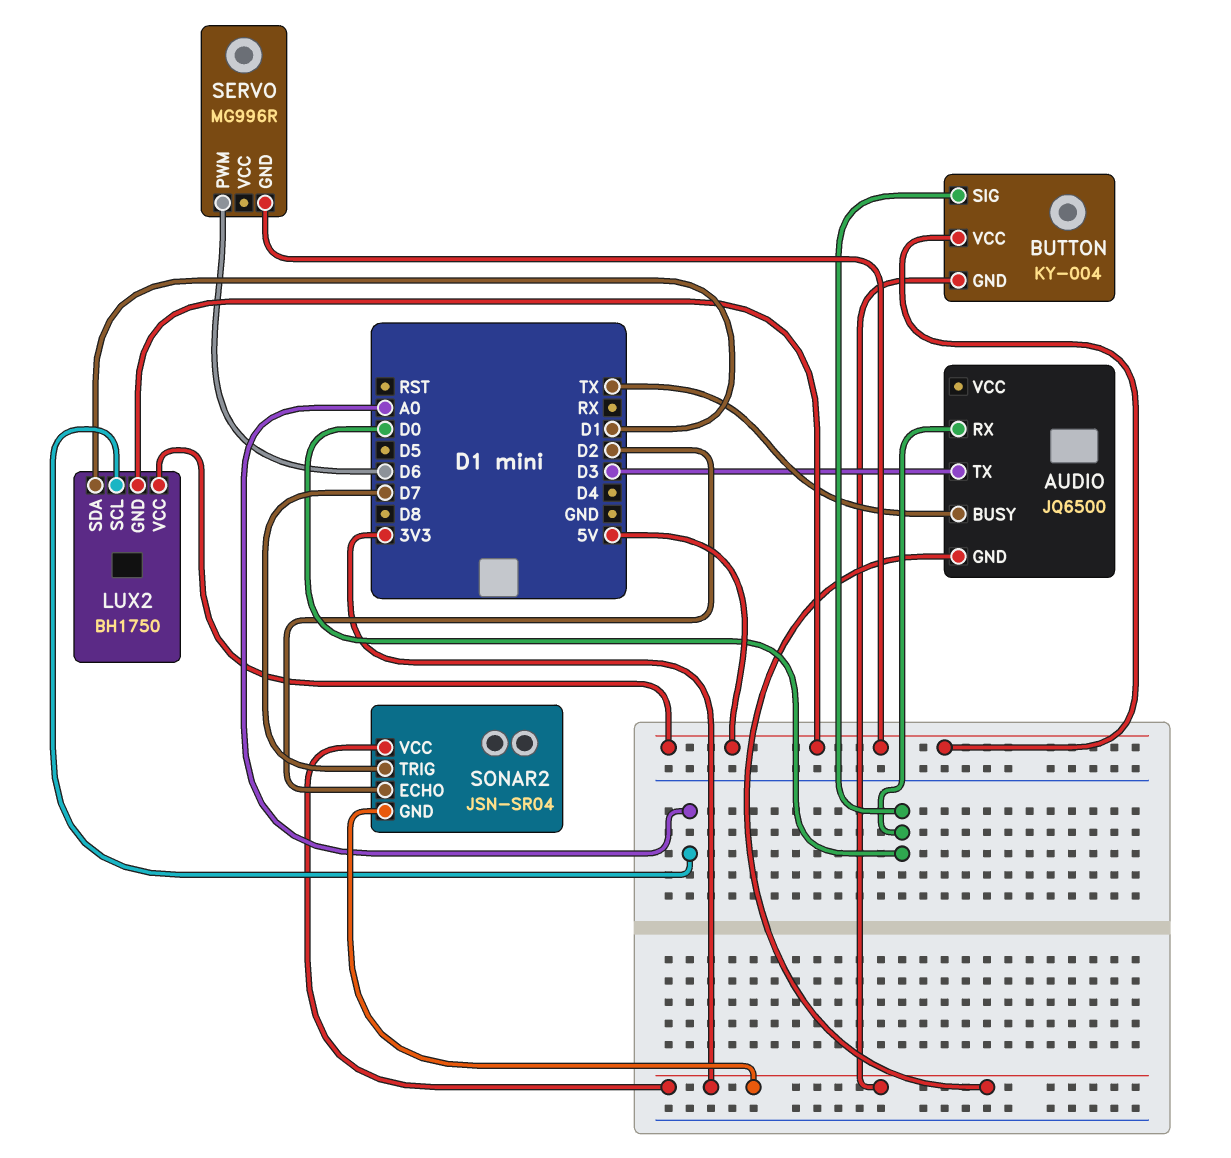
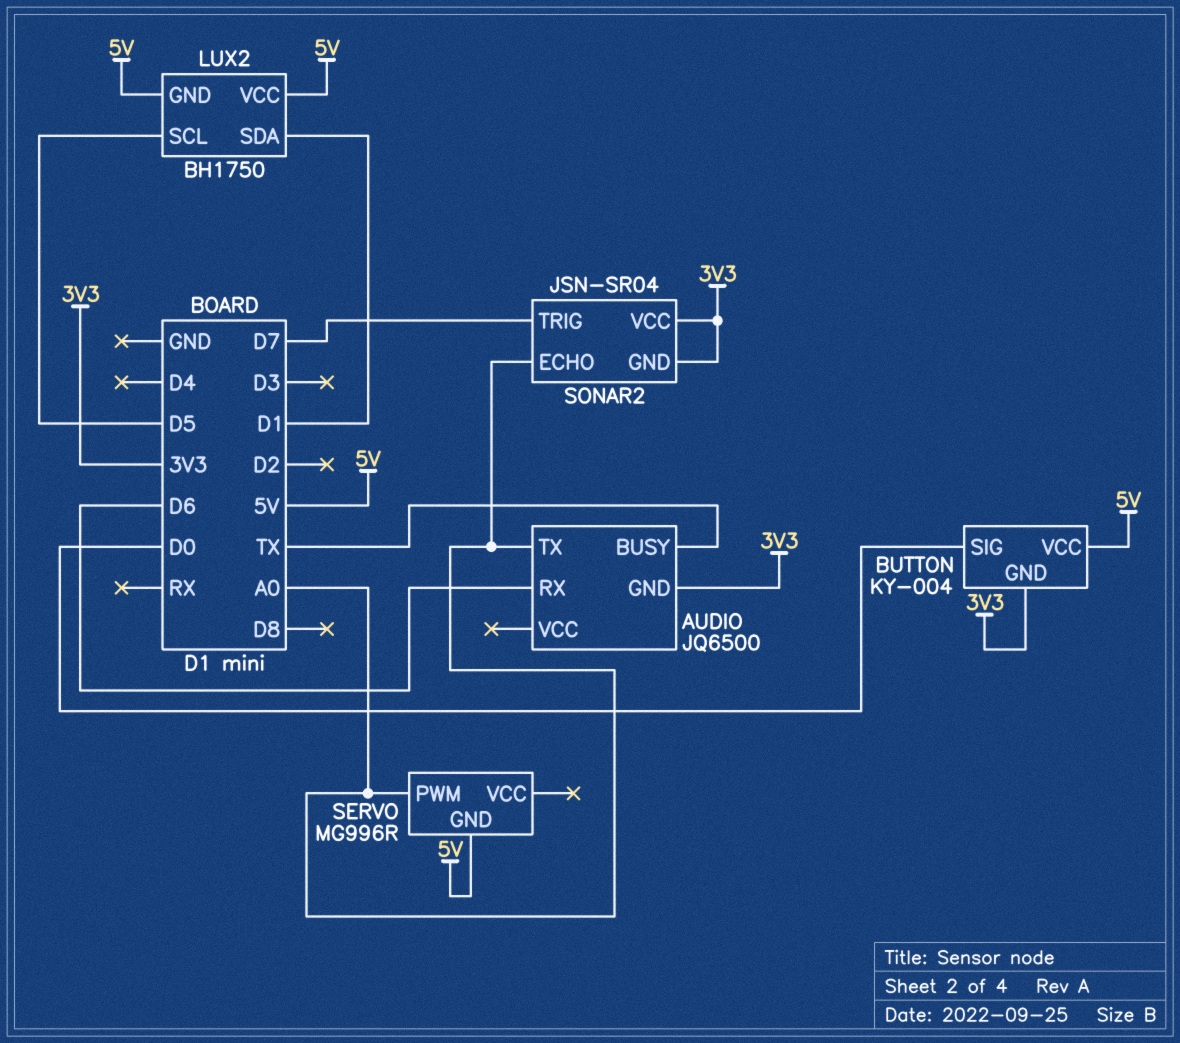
AUDIO pin RX: D0 -> D6
AUDIO pin TX: D3 -> A0
LUX2 pin SCL: A0 -> D5
SERVO pin PWM: D6 -> A0
SONAR2 pin ECHO: D2 -> A0

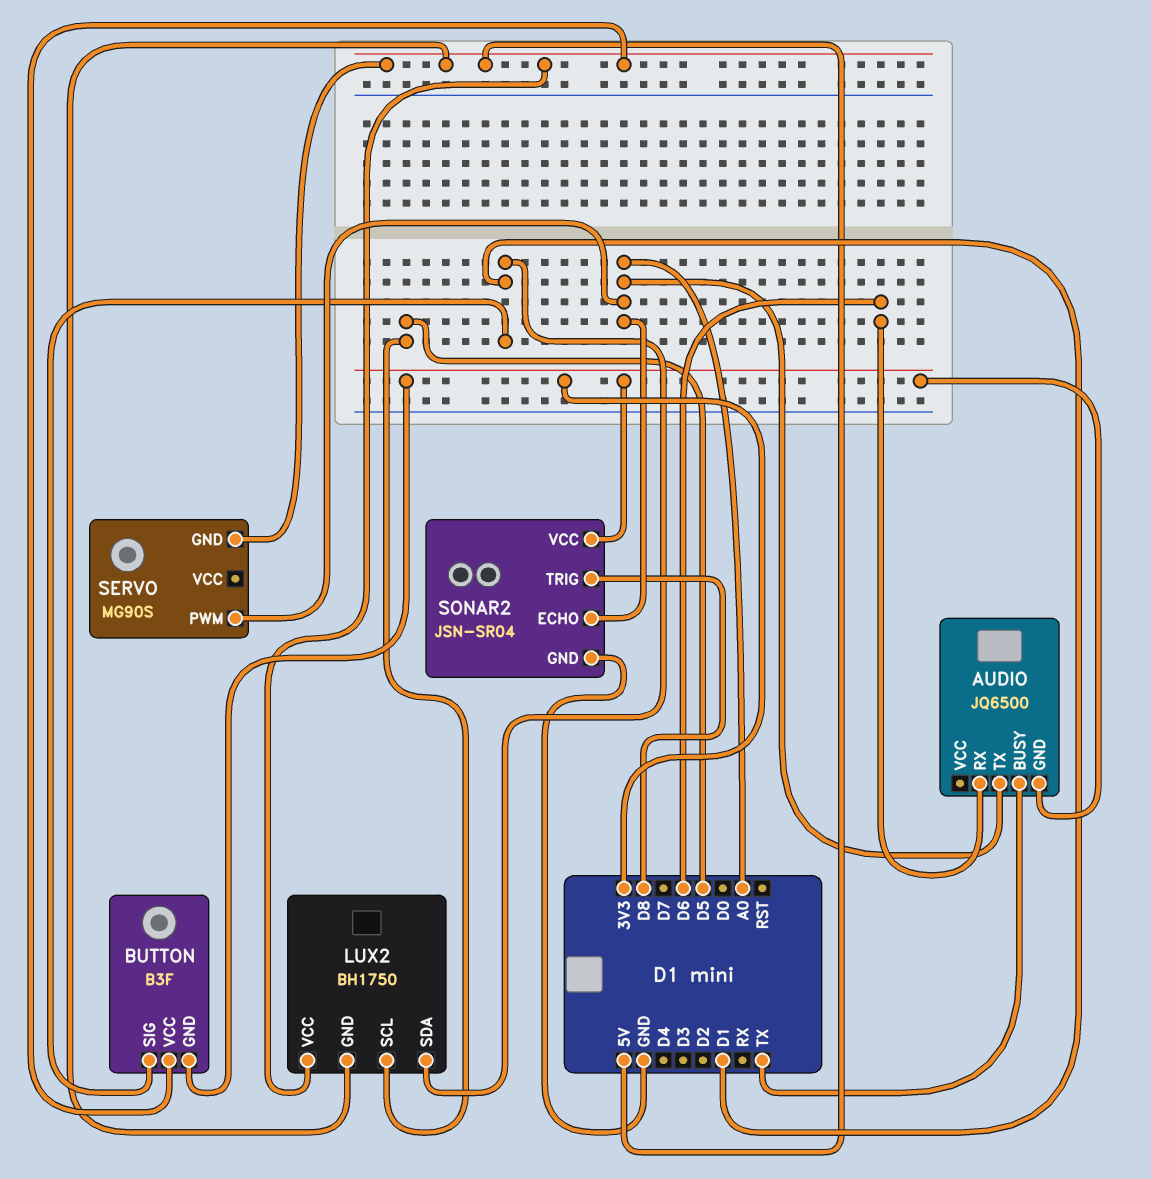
BUTTON: KY-004 -> B3F
BUTTON pin SIG: D0 -> D1
SERVO: MG996R -> MG90S
SONAR2 pin GND: 3V3 -> GND
SONAR2 pin TRIG: D7 -> D8

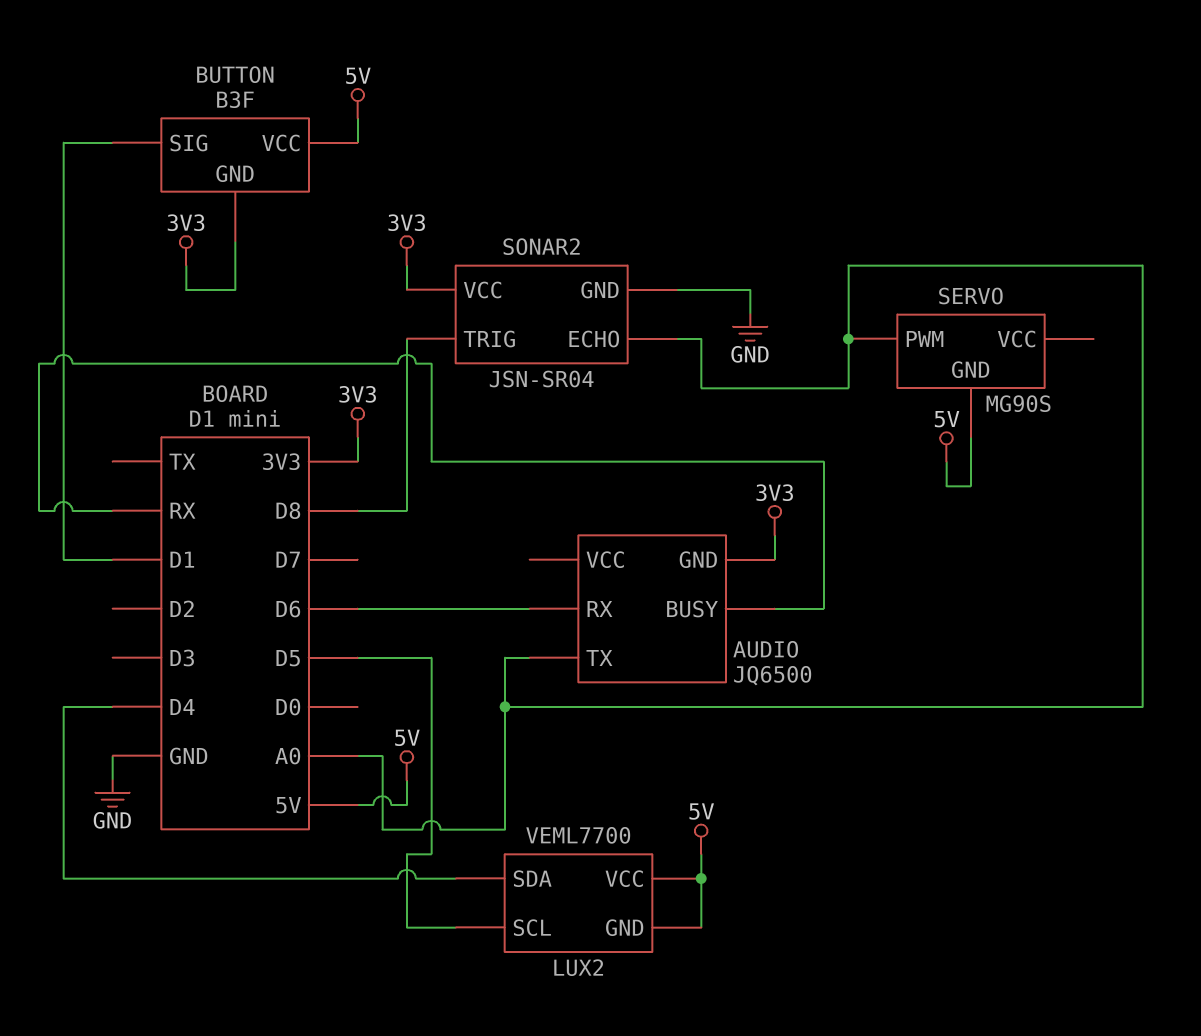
AUDIO pin BUSY: TX -> RX
LUX2: BH1750 -> VEML7700
LUX2 pin SDA: D1 -> D4

